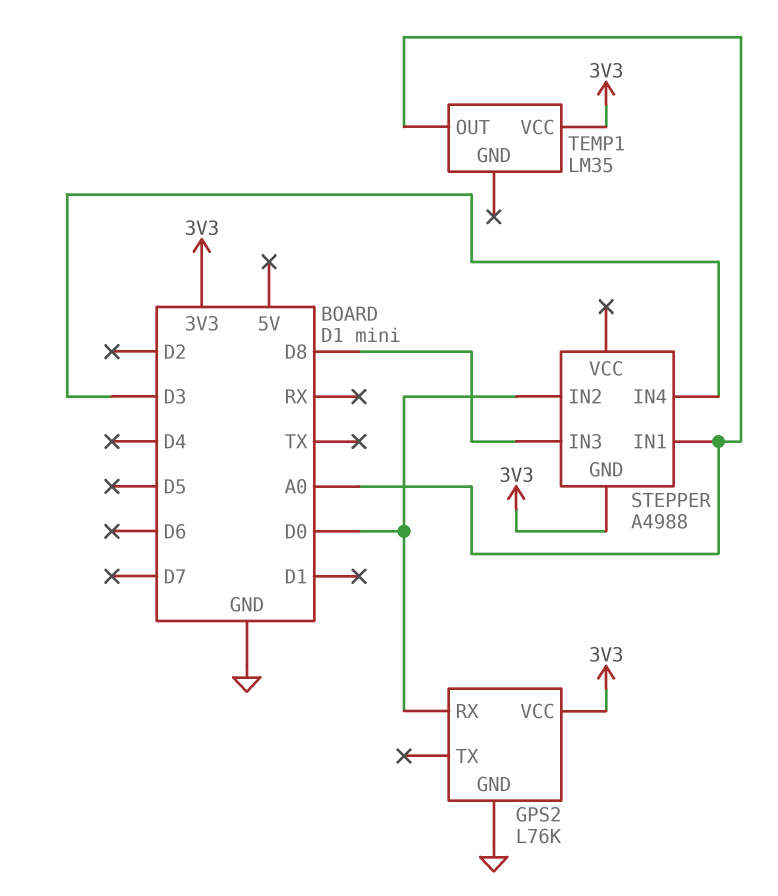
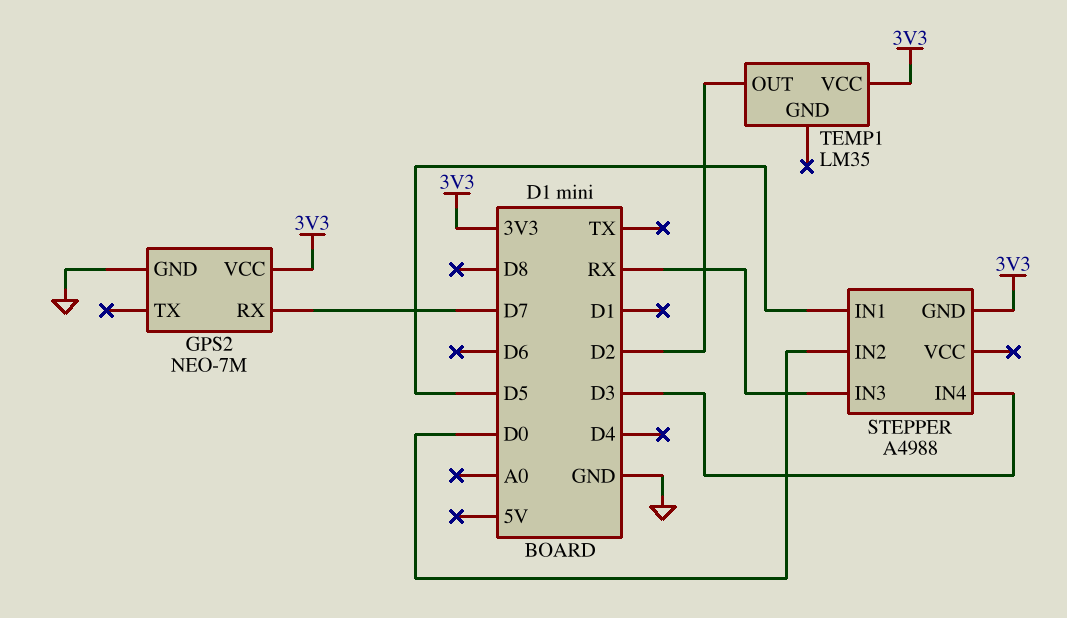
GPS2: L76K -> NEO-7M
GPS2 pin RX: D0 -> D7
STEPPER pin IN1: A0 -> D5
STEPPER pin IN3: D8 -> RX
TEMP1 pin OUT: A0 -> D2

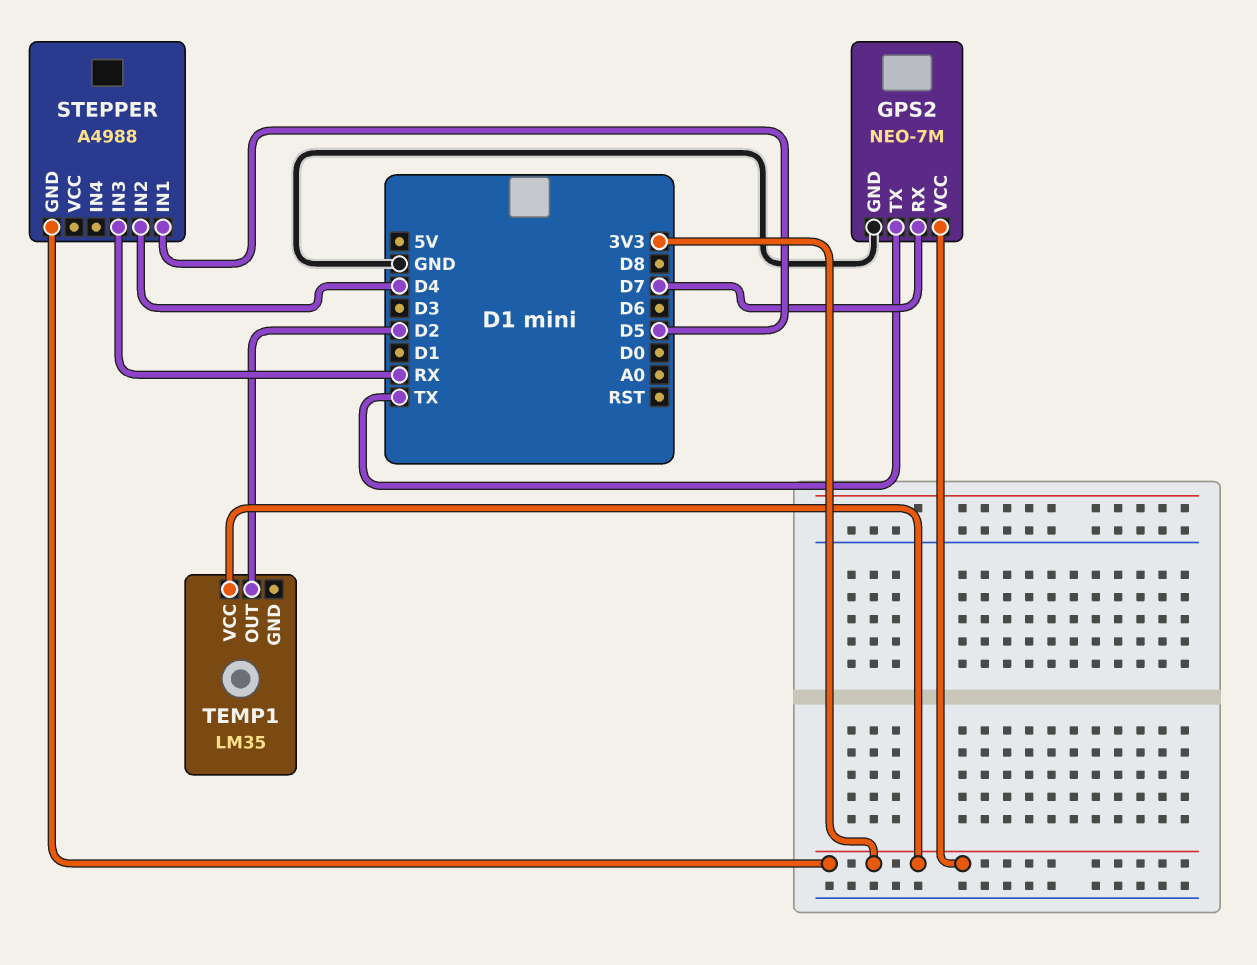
GPS2 pin TX: none -> TX
STEPPER pin IN2: D0 -> D4
STEPPER pin IN4: D3 -> none

